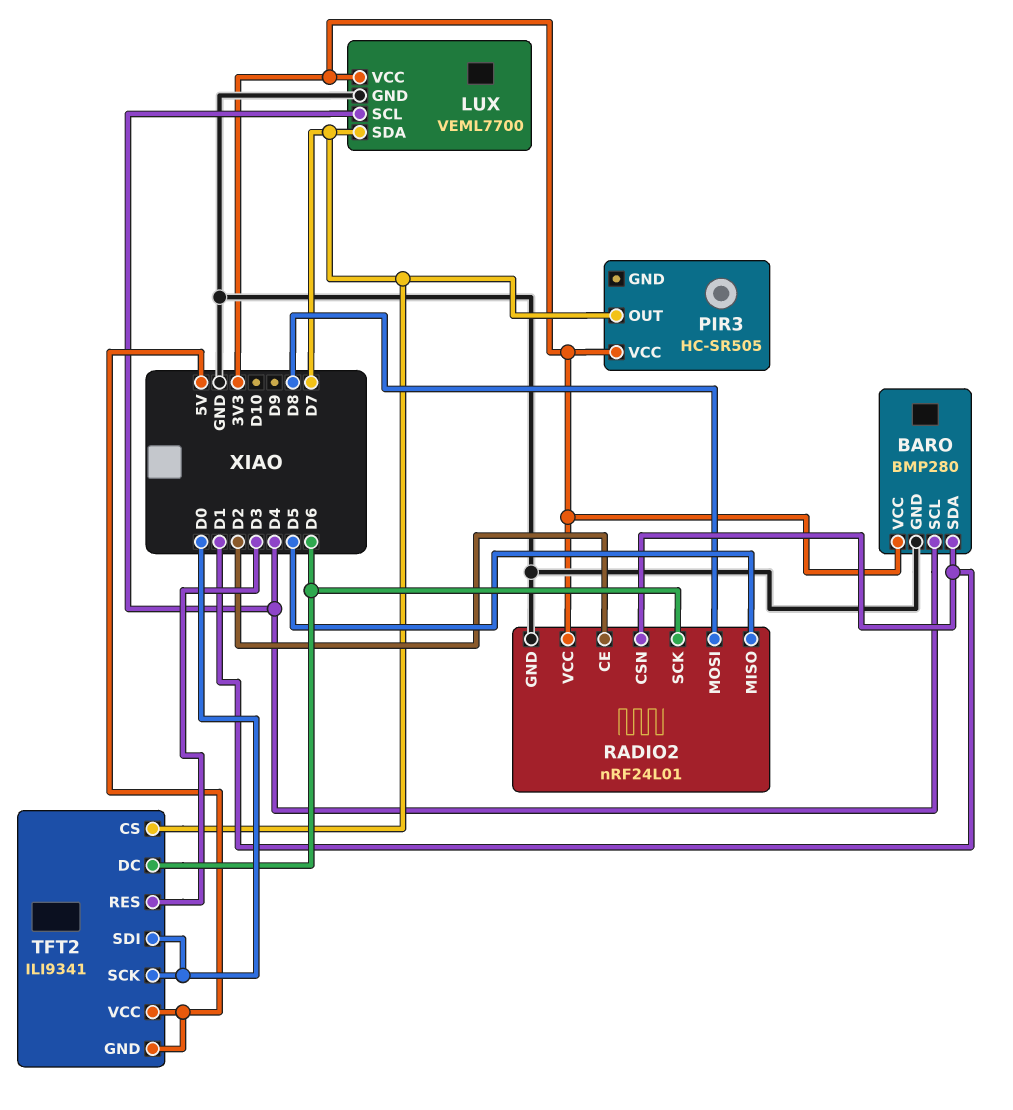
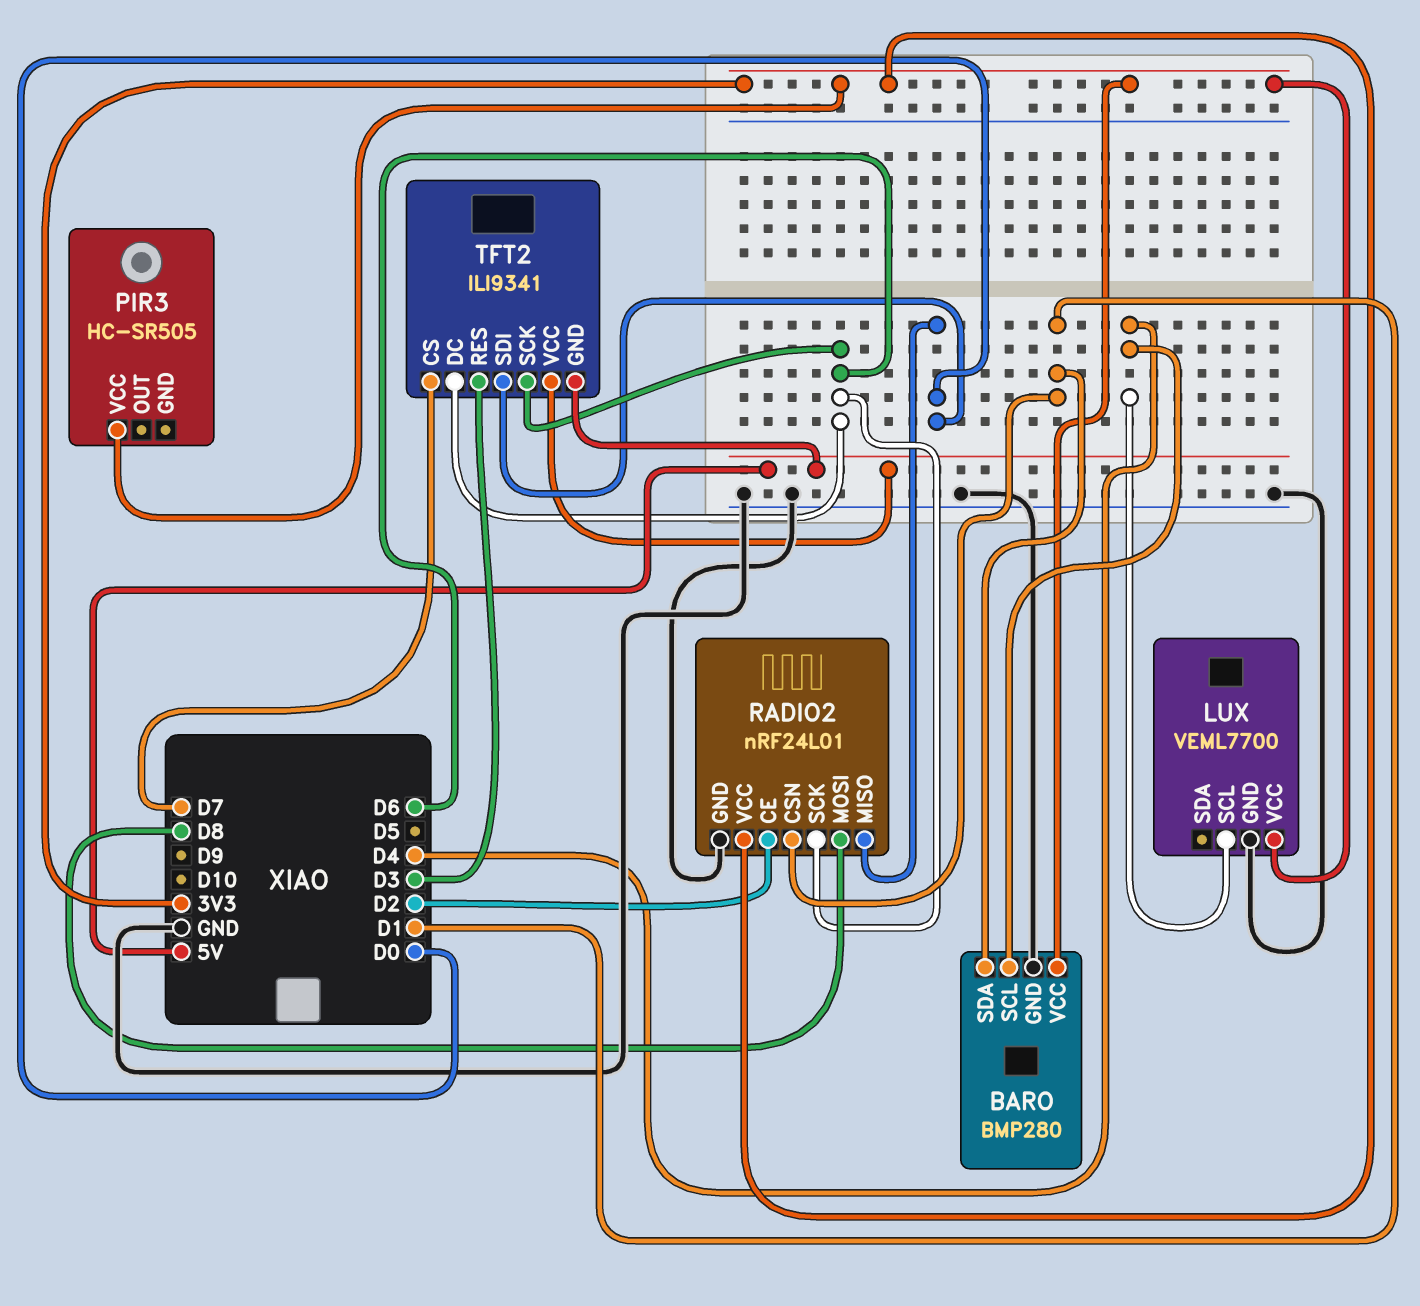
LUX pin SDA: D7 -> none
PIR3 pin OUT: D7 -> none
RADIO2 pin MISO: D5 -> D0
TFT2 pin SCK: D0 -> D6

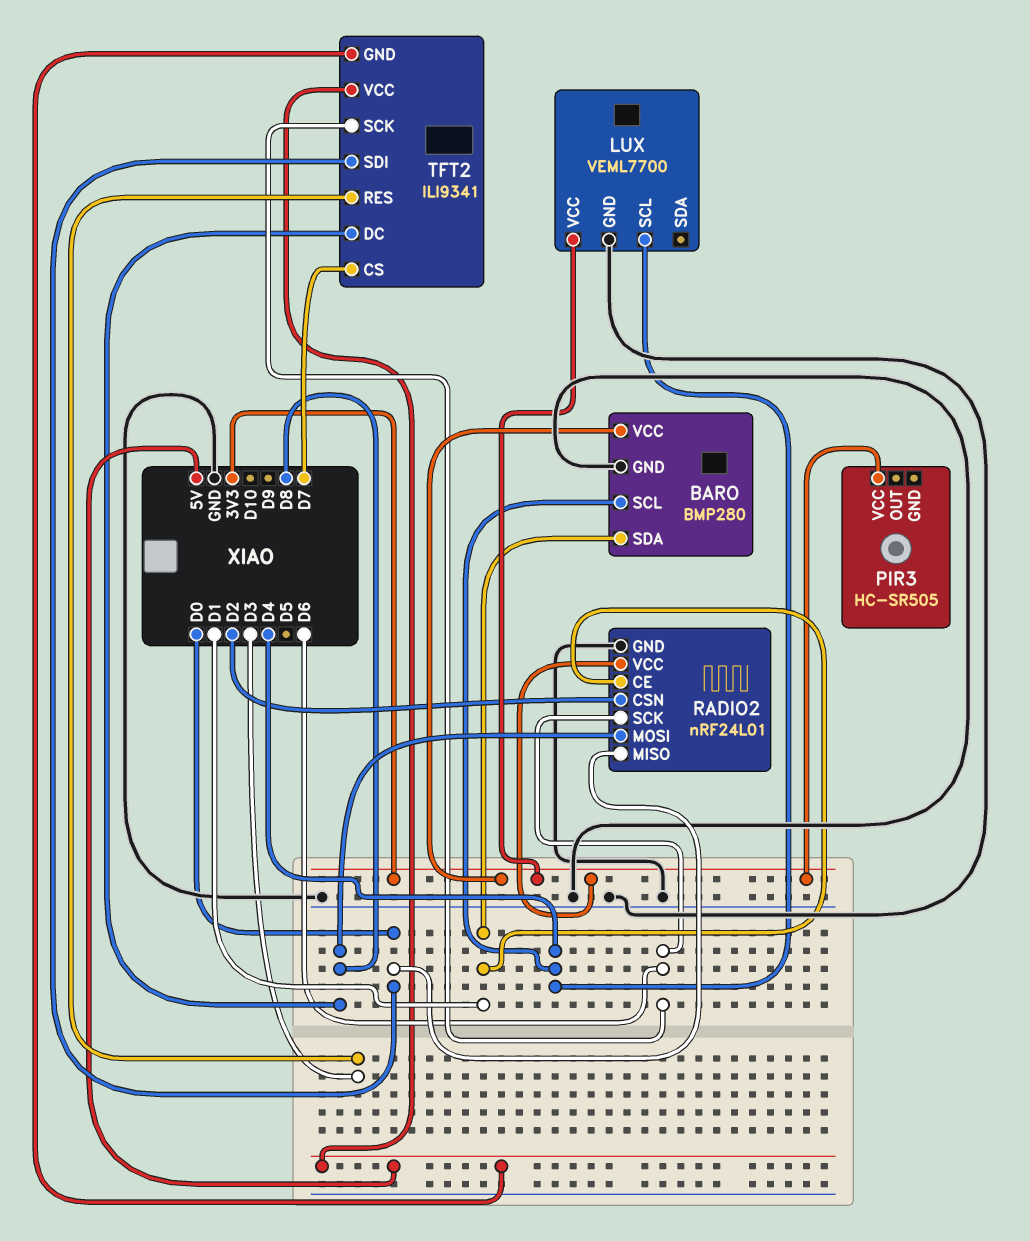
RADIO2 pin CE: D2 -> D1
RADIO2 pin CSN: D1 -> D2
TFT2 pin DC: D6 -> D8

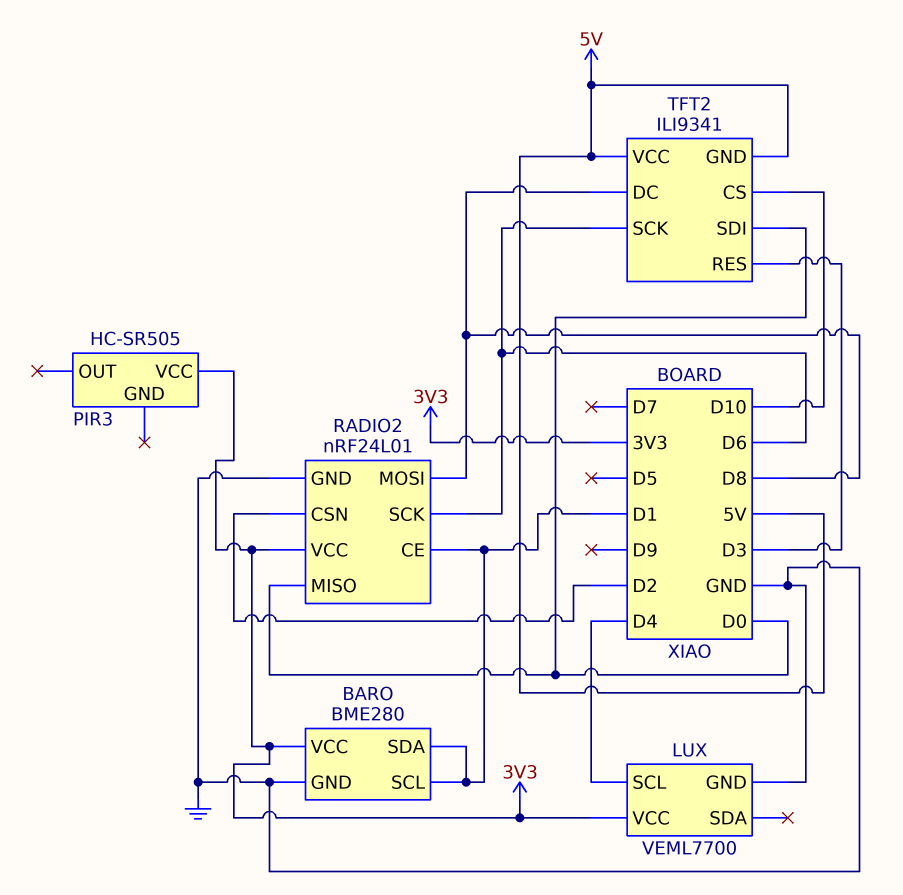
BARO: BMP280 -> BME280
BARO pin SCL: D4 -> D1
TFT2 pin CS: D7 -> D10

